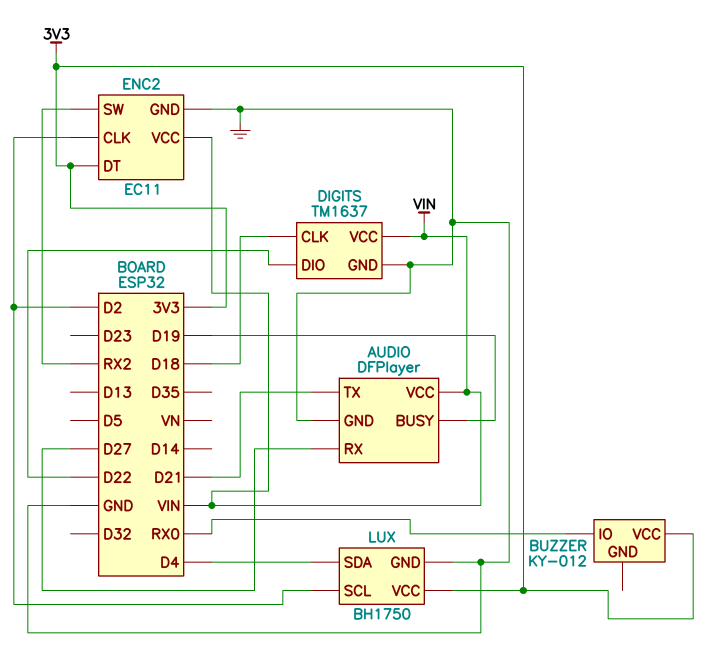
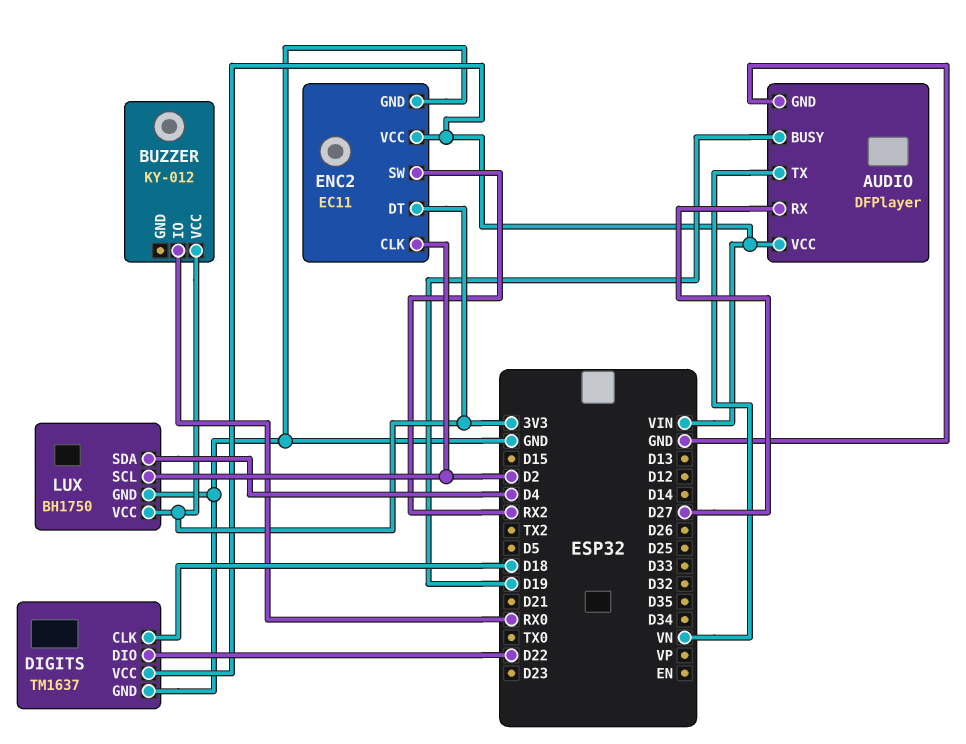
AUDIO pin TX: D21 -> VN

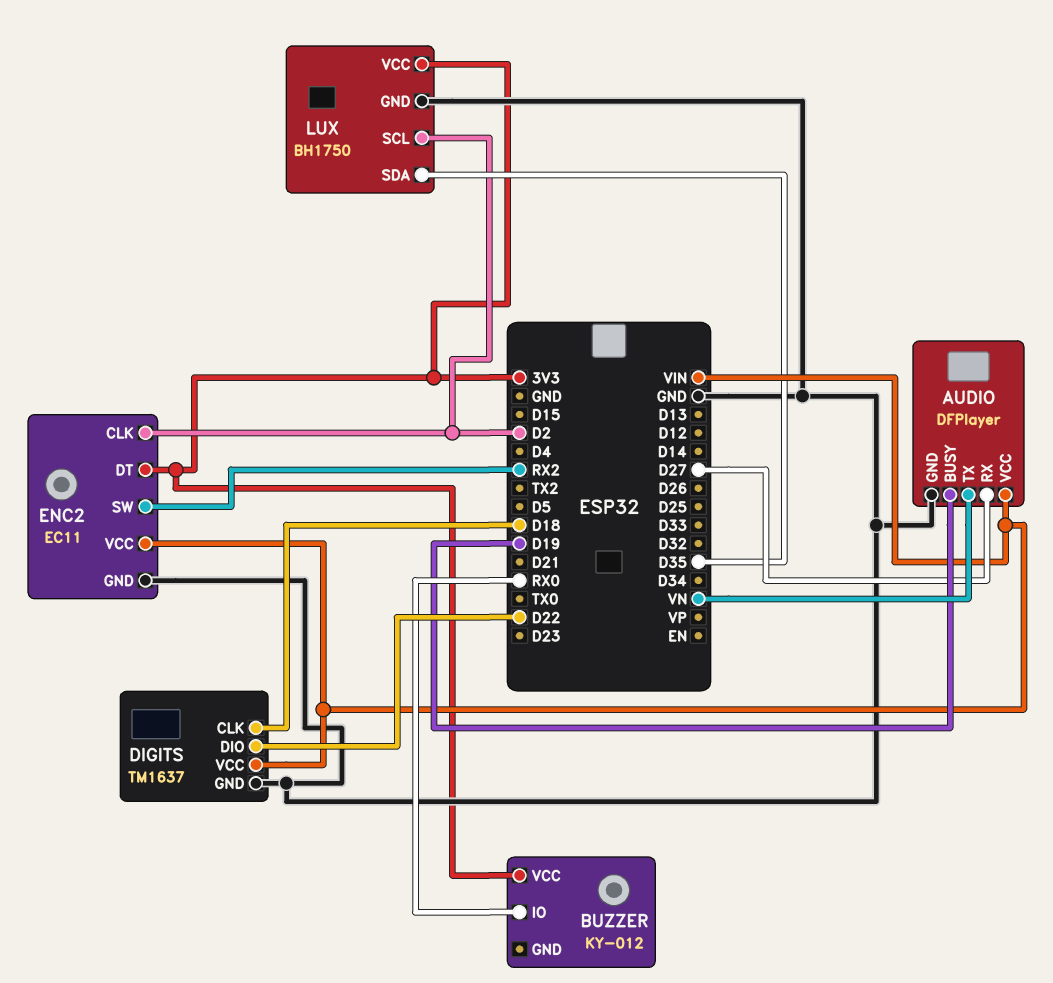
LUX pin SDA: D4 -> D35

